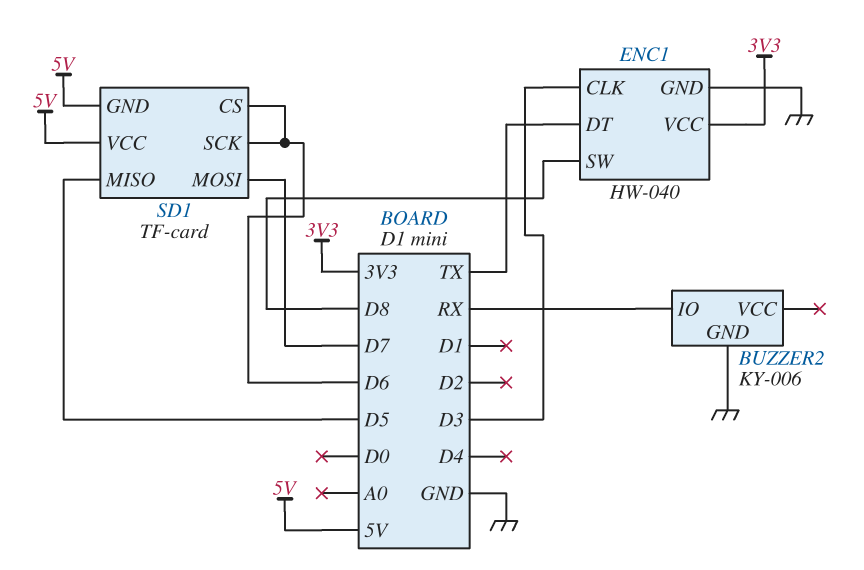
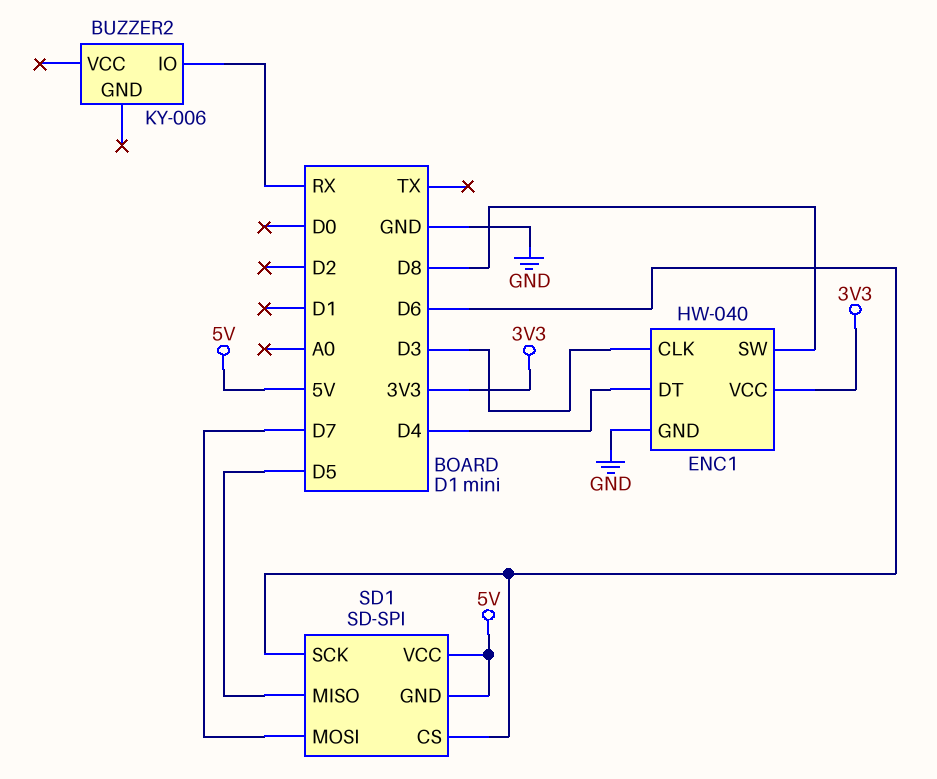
BUZZER2 pin GND: GND -> none
ENC1 pin DT: TX -> D4
SD1: TF-card -> SD-SPI

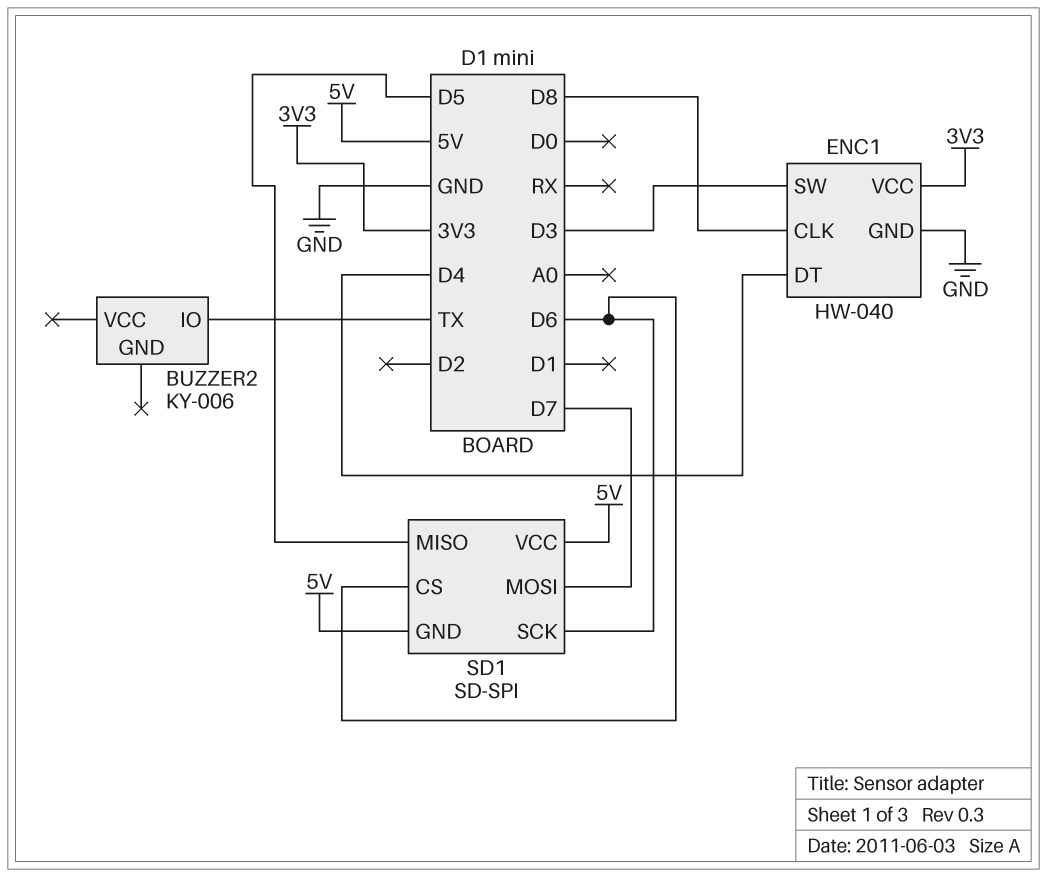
BUZZER2 pin IO: RX -> TX
ENC1 pin CLK: D3 -> D8
ENC1 pin SW: D8 -> D3

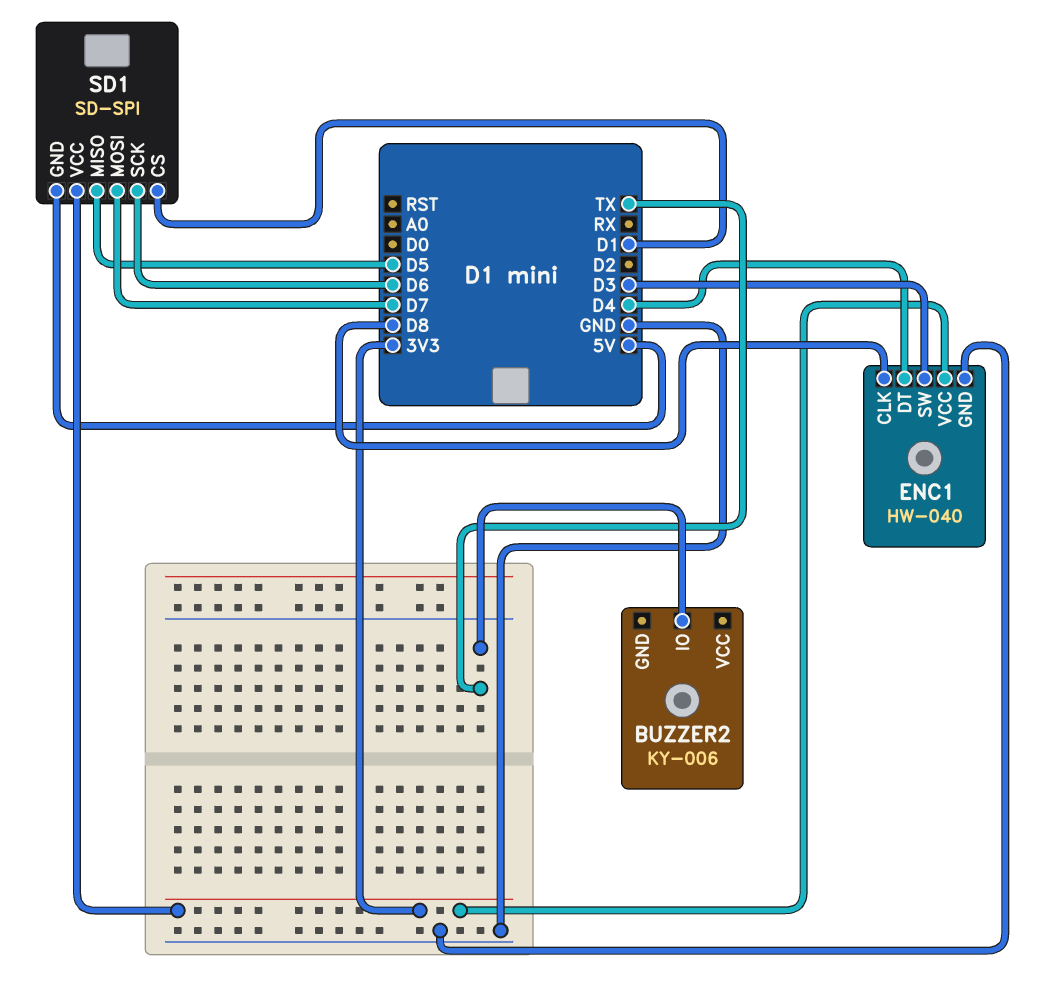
SD1 pin CS: D6 -> D1
SD1 pin VCC: 5V -> 3V3

